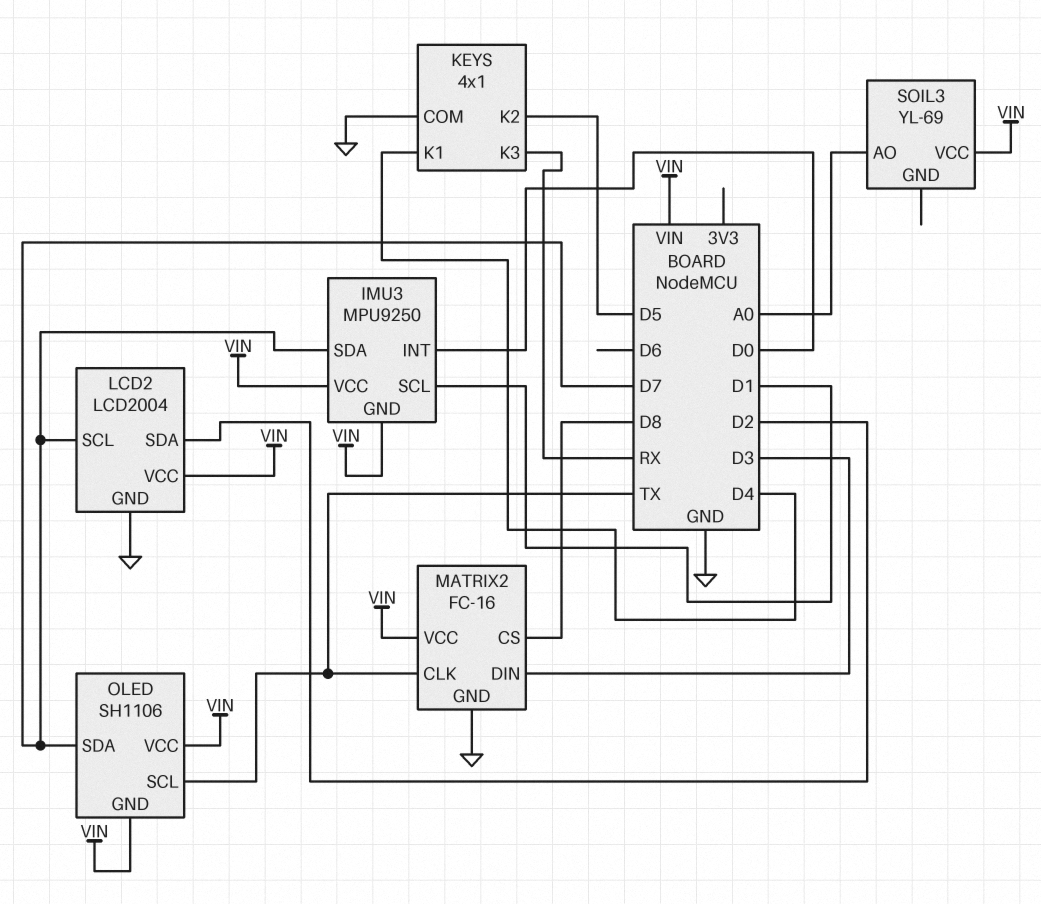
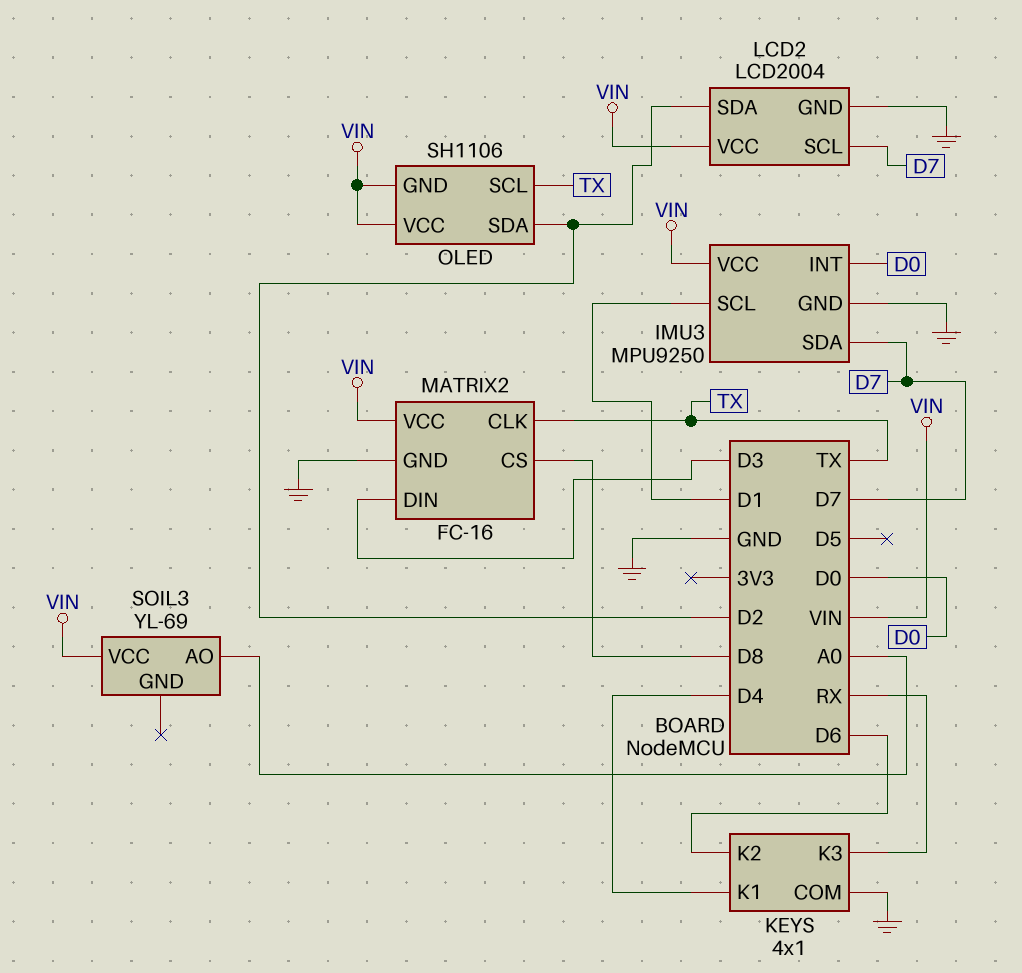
IMU3 pin GND: VIN -> GND
KEYS pin K2: D5 -> D6
OLED pin SDA: D7 -> D2

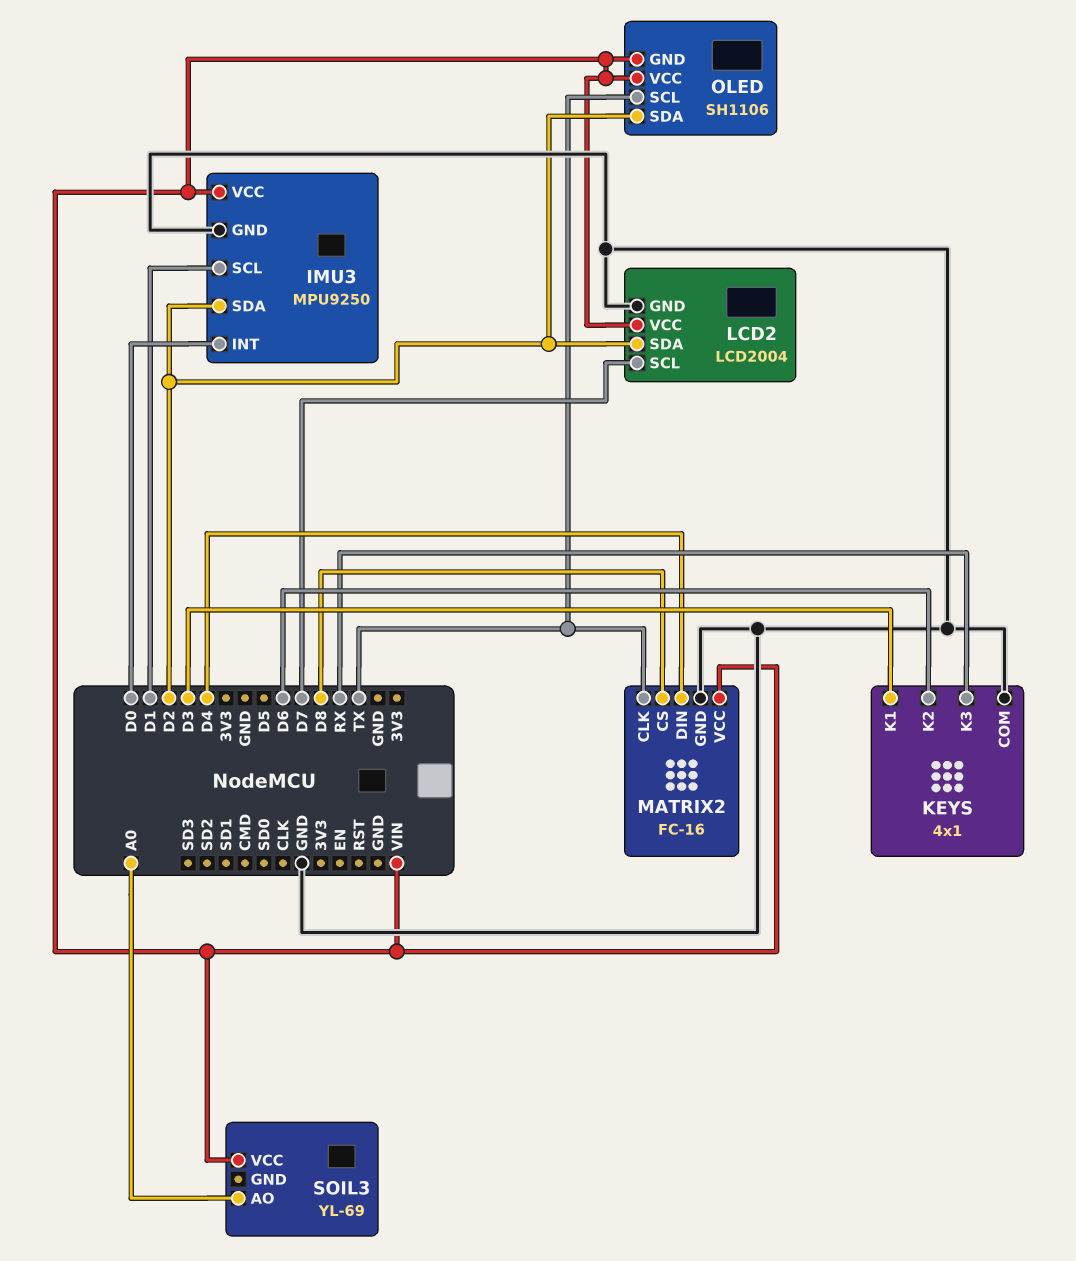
IMU3 pin SDA: D7 -> D2
KEYS pin K1: D4 -> D3
MATRIX2 pin DIN: D3 -> D4

